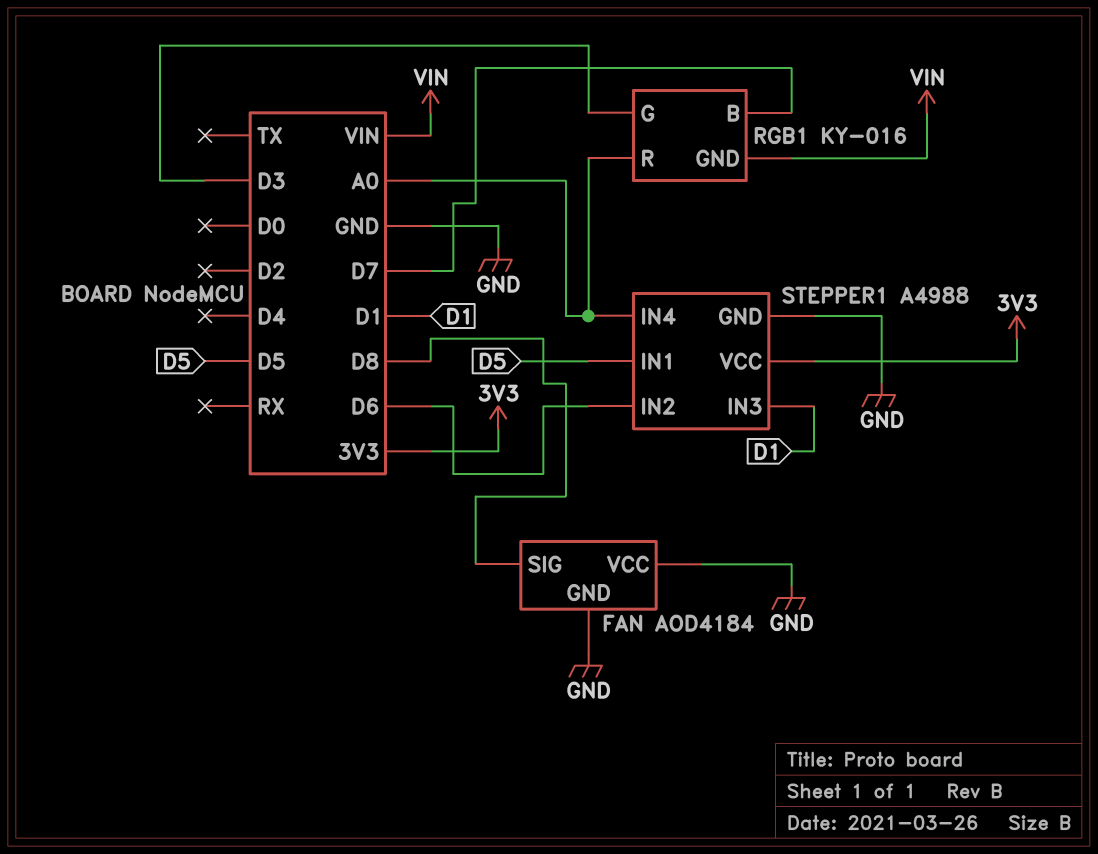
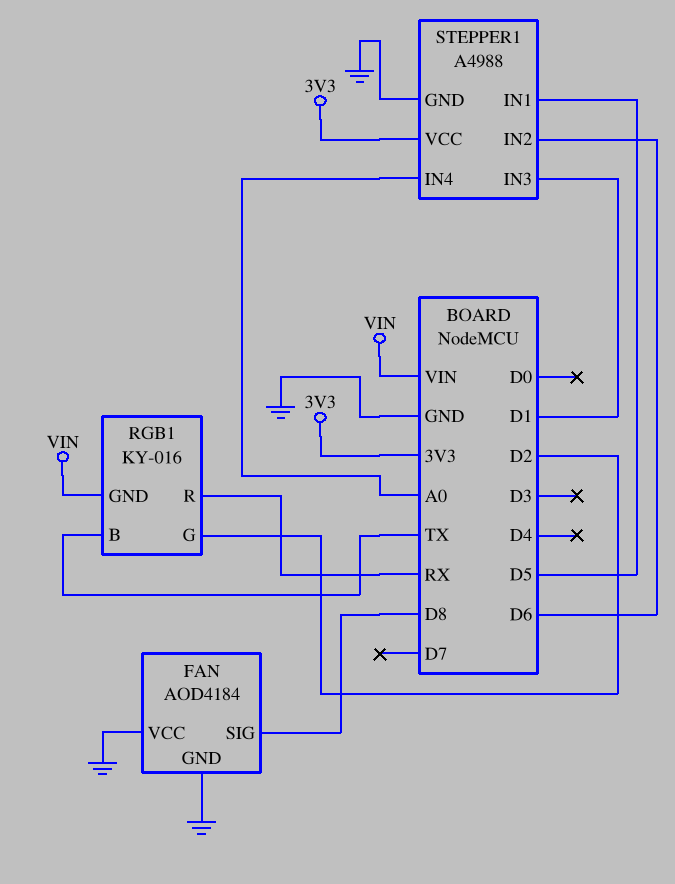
RGB1 pin B: D7 -> TX
RGB1 pin G: D3 -> D2
RGB1 pin R: A0 -> RX

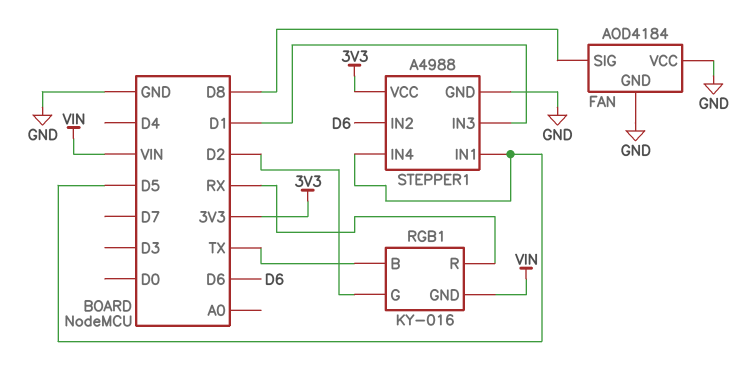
STEPPER1 pin IN4: A0 -> D5

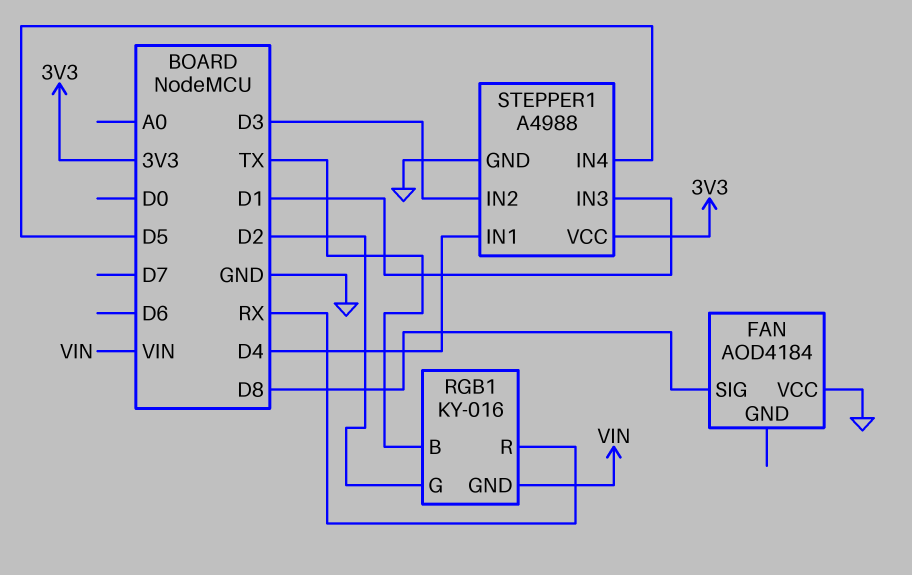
FAN pin GND: GND -> none
STEPPER1 pin IN1: D5 -> D4
STEPPER1 pin IN2: D6 -> D3

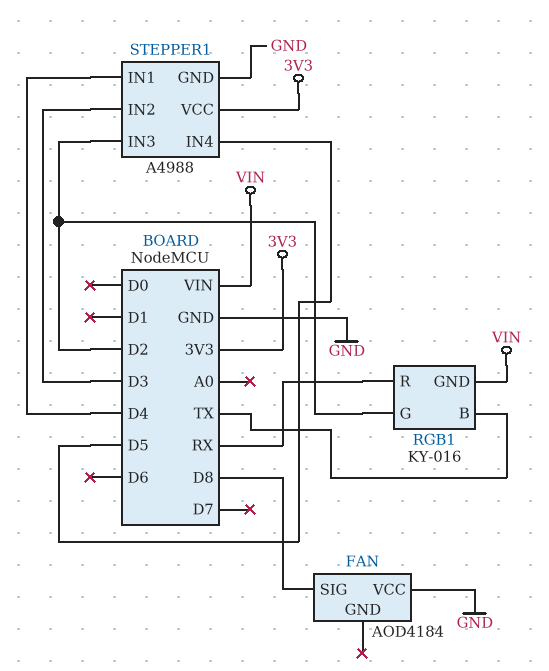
STEPPER1 pin IN3: D1 -> D2

